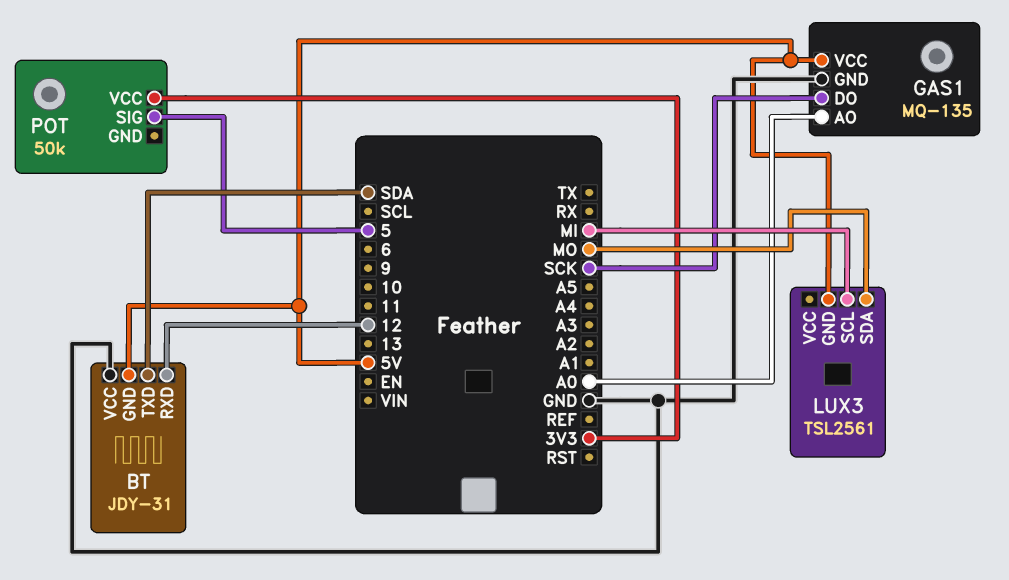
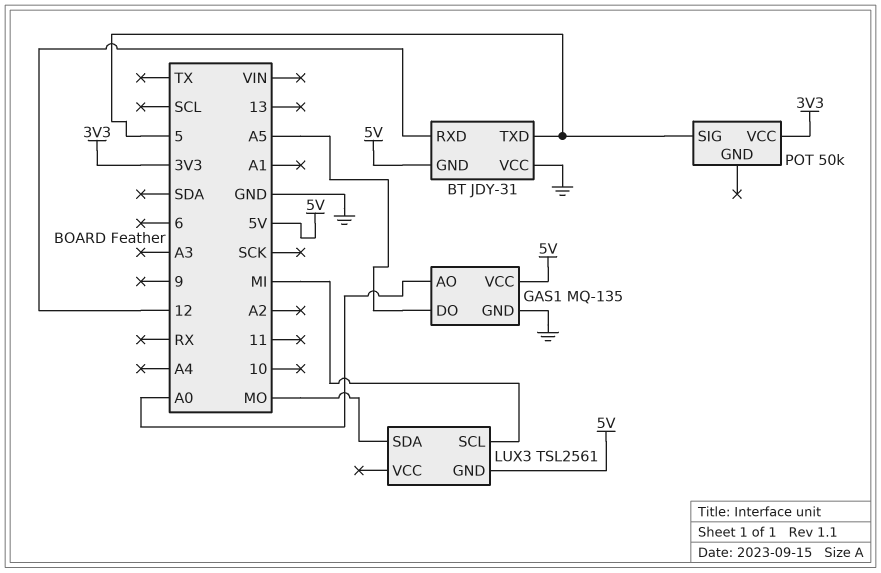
BT pin TXD: SDA -> 5
GAS1 pin DO: SCK -> A5

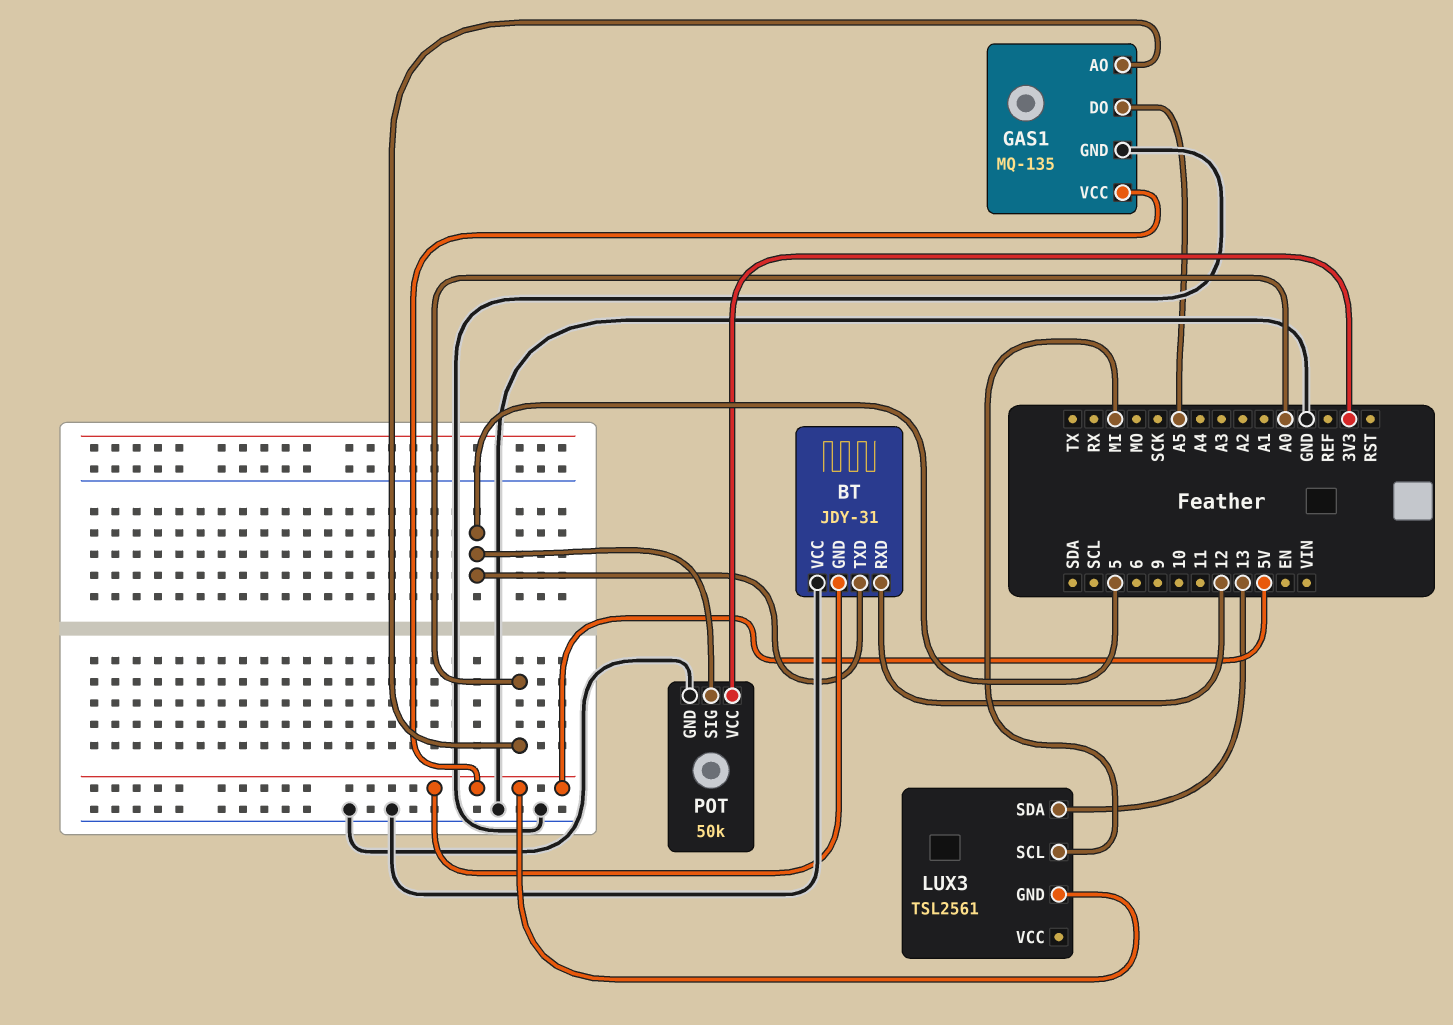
LUX3 pin SDA: MO -> 13
POT pin GND: none -> GND

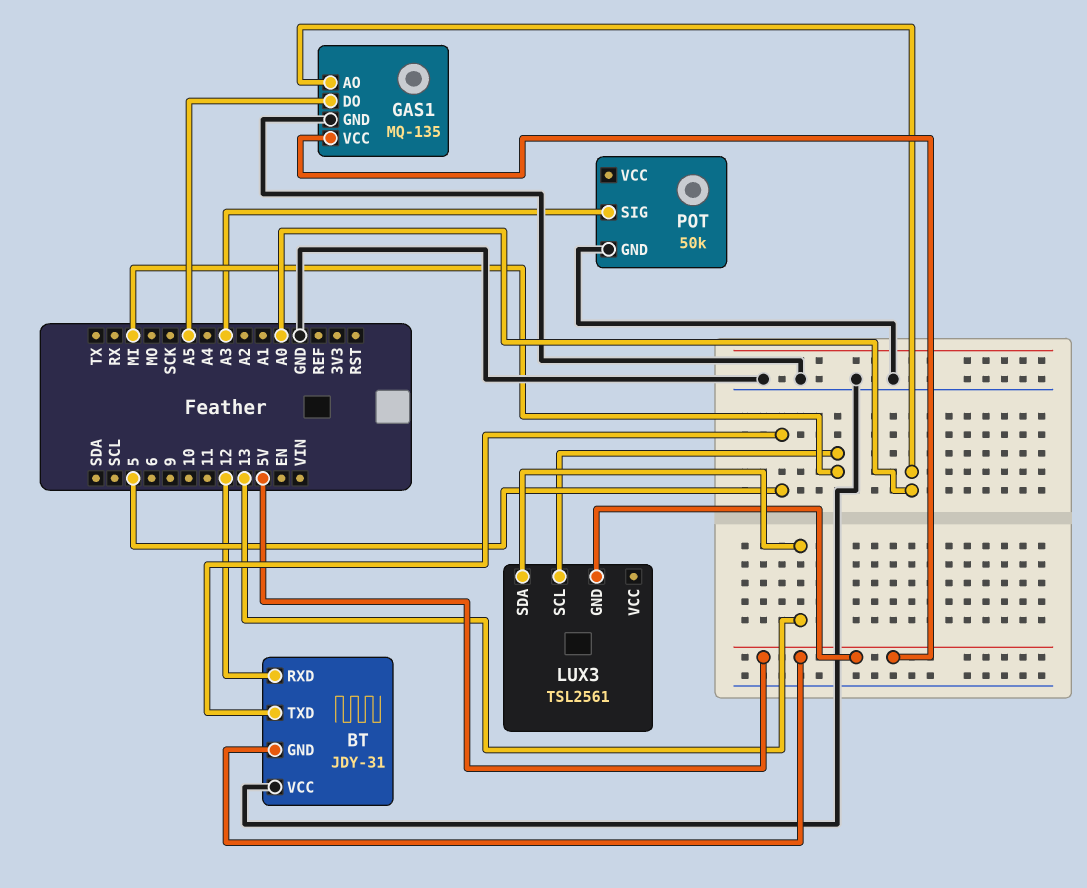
POT pin SIG: 5 -> A3
POT pin VCC: 3V3 -> none

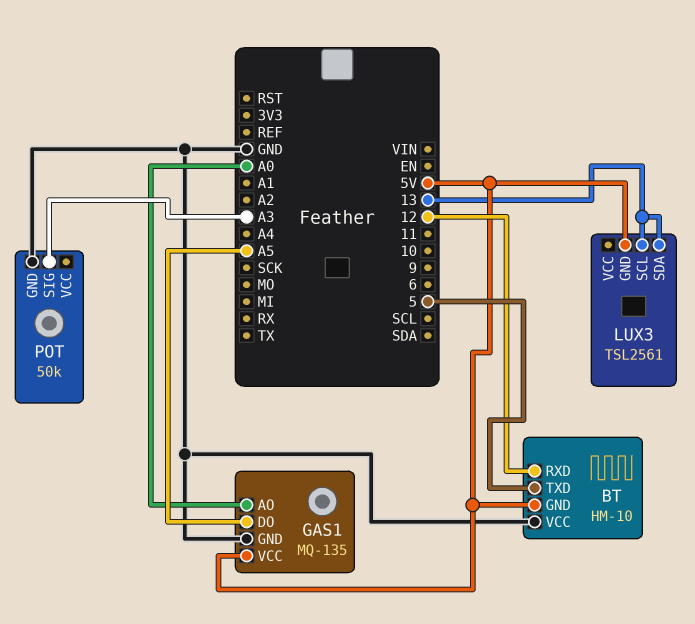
BT: JDY-31 -> HM-10
LUX3 pin SCL: MI -> 13

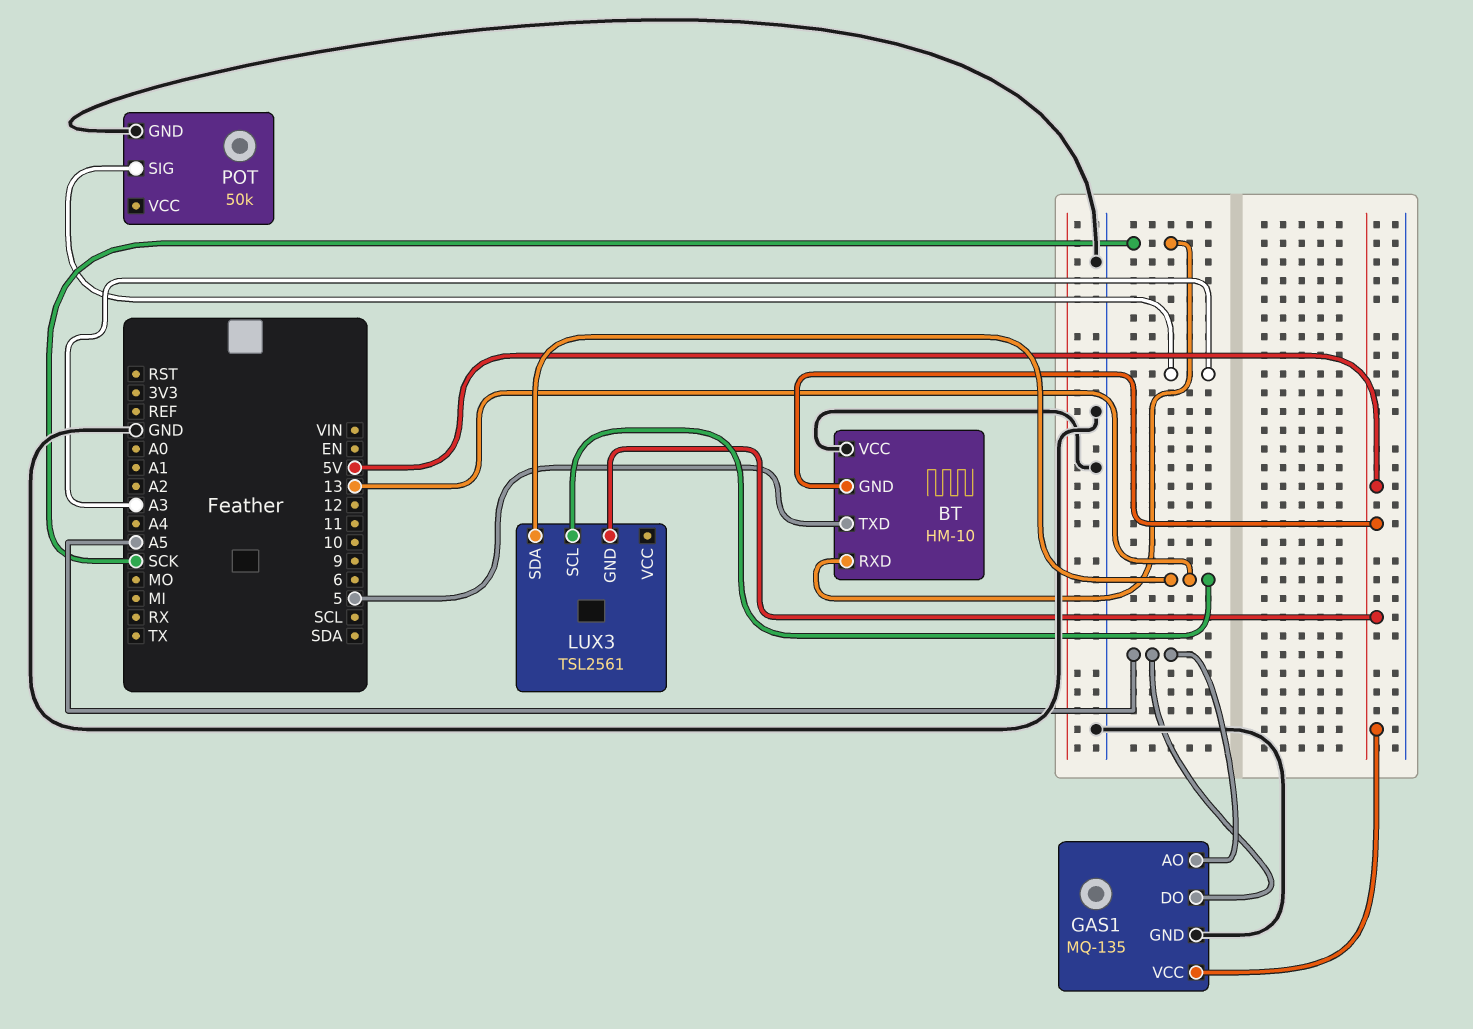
BT pin RXD: 12 -> SCK
GAS1 pin AO: A0 -> A5

